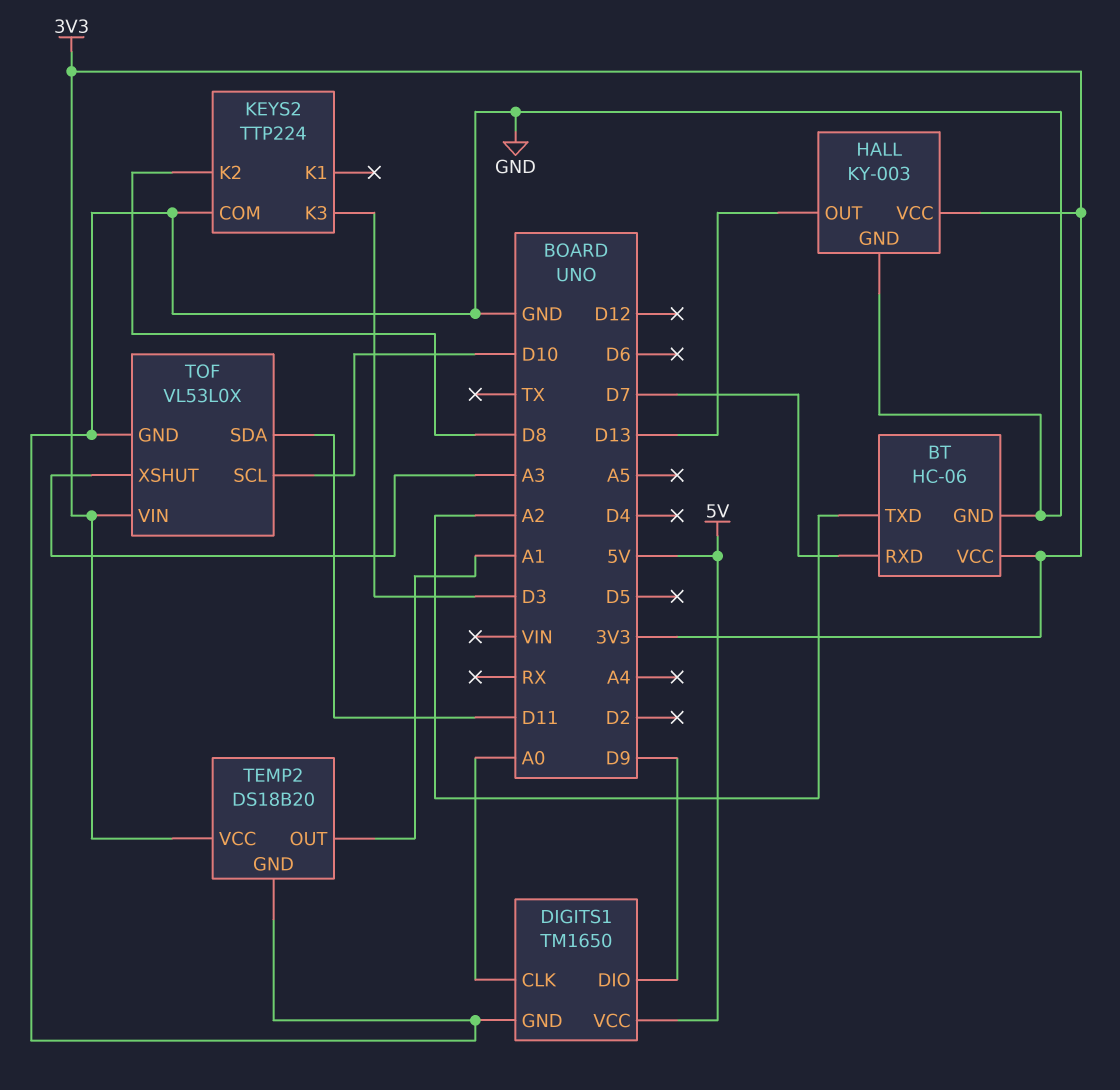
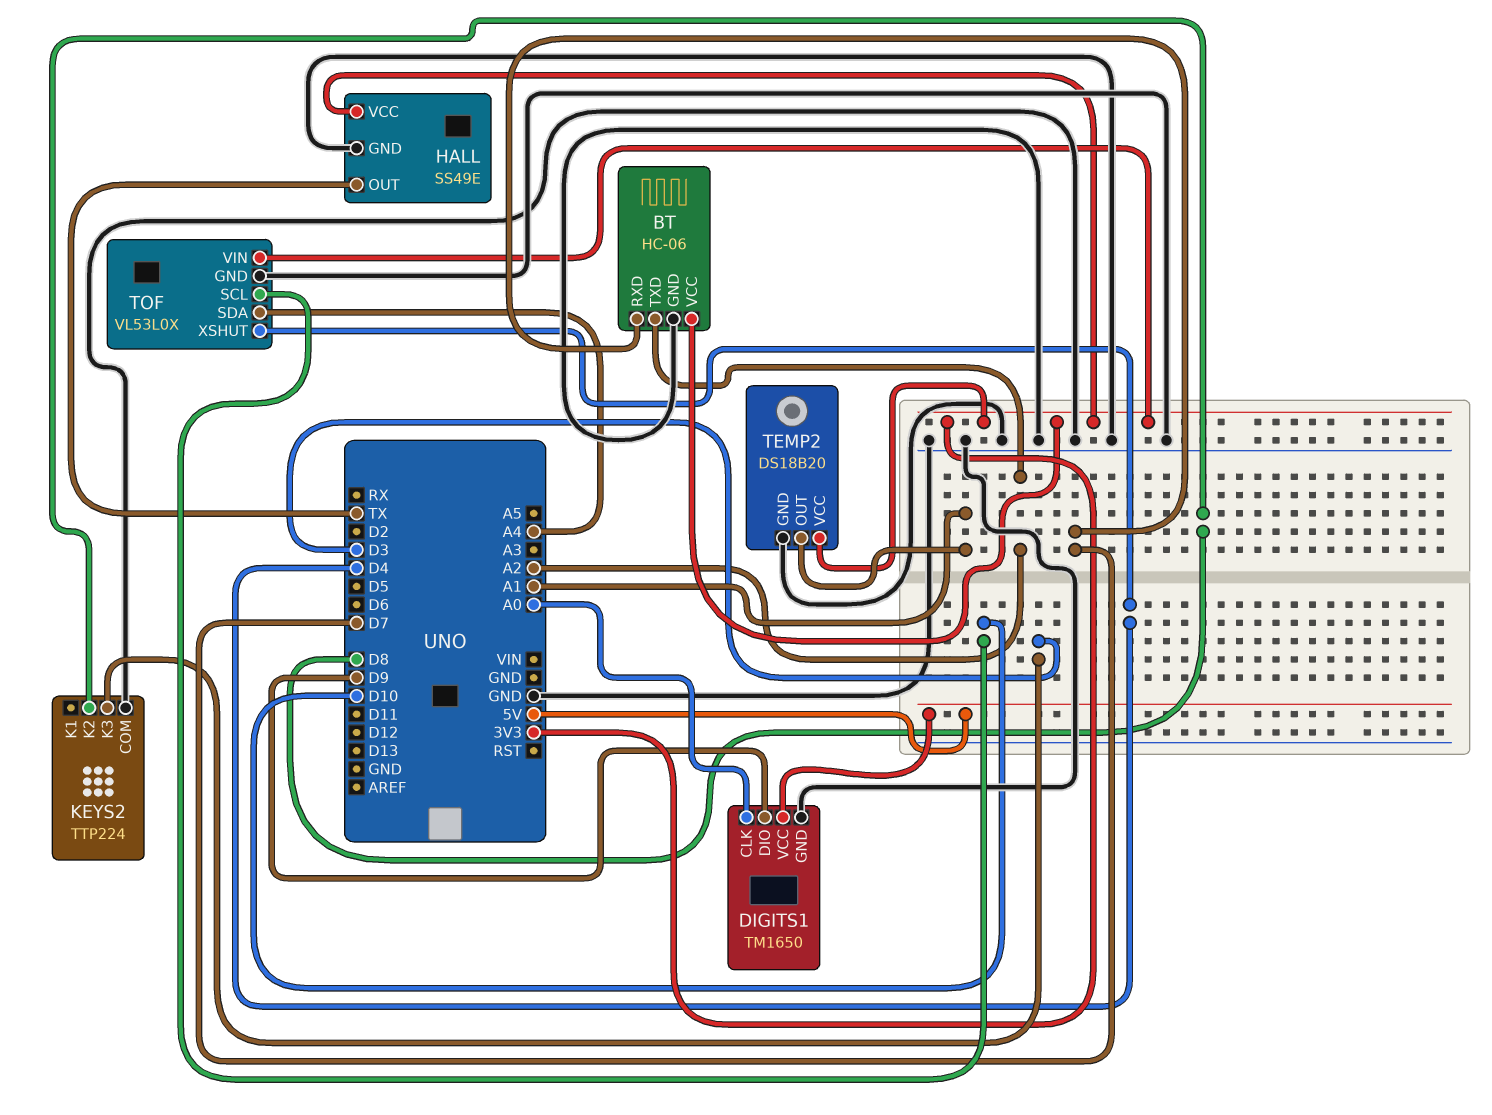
HALL: KY-003 -> SS49E
HALL pin OUT: D13 -> TX
TOF pin SDA: D11 -> A4
TOF pin XSHUT: A3 -> D4

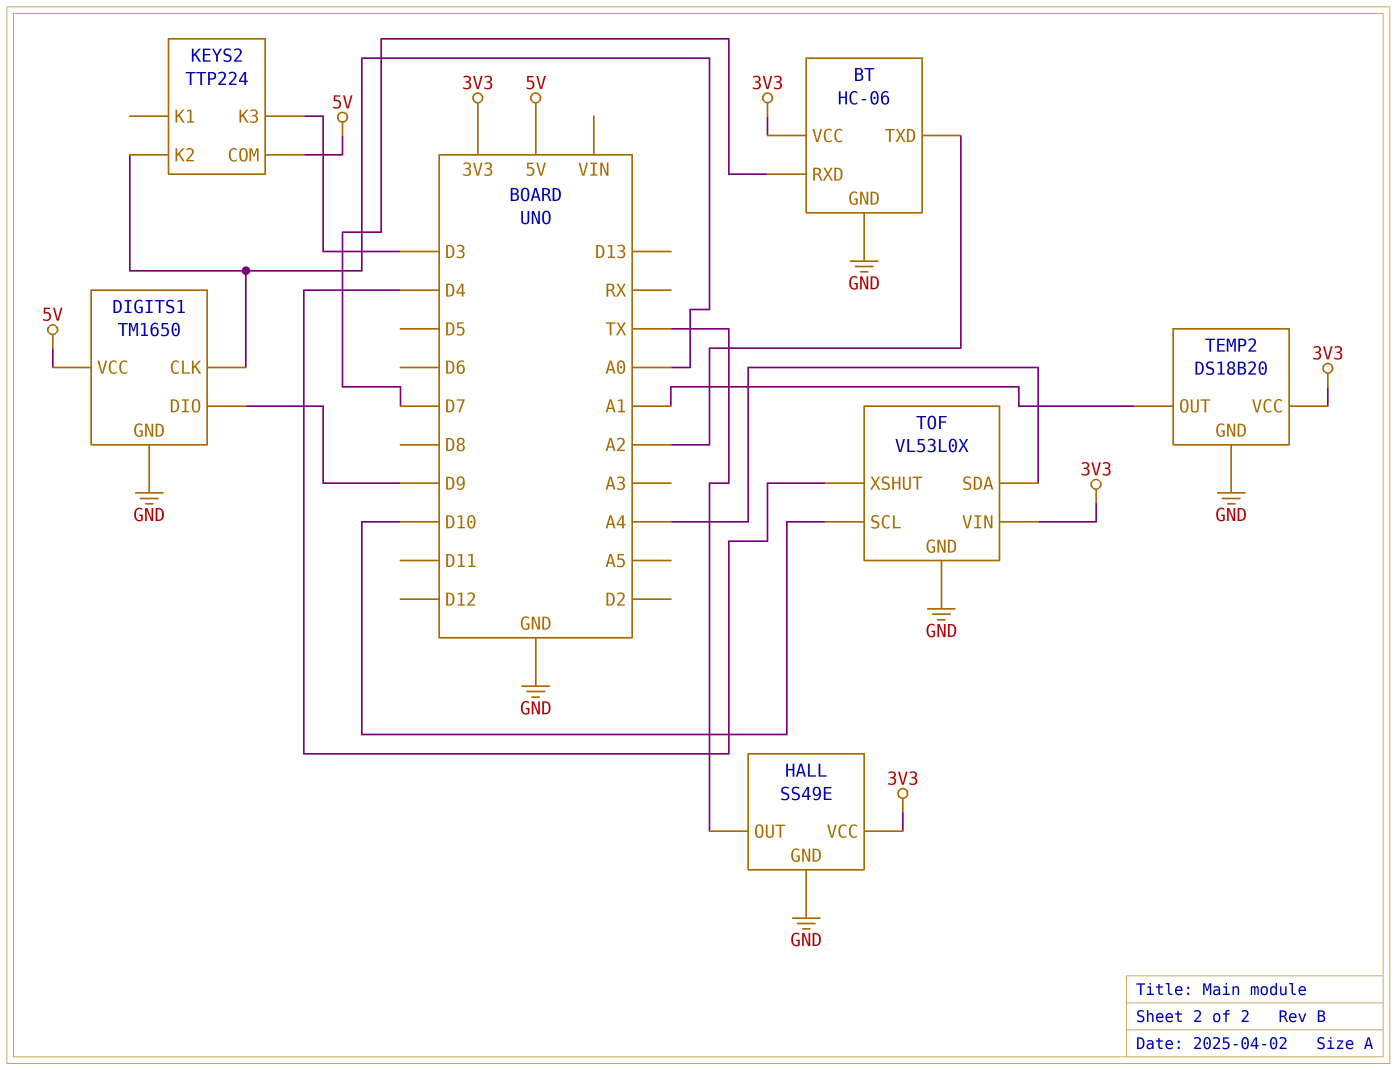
KEYS2 pin COM: GND -> 5V
KEYS2 pin K2: D8 -> A0

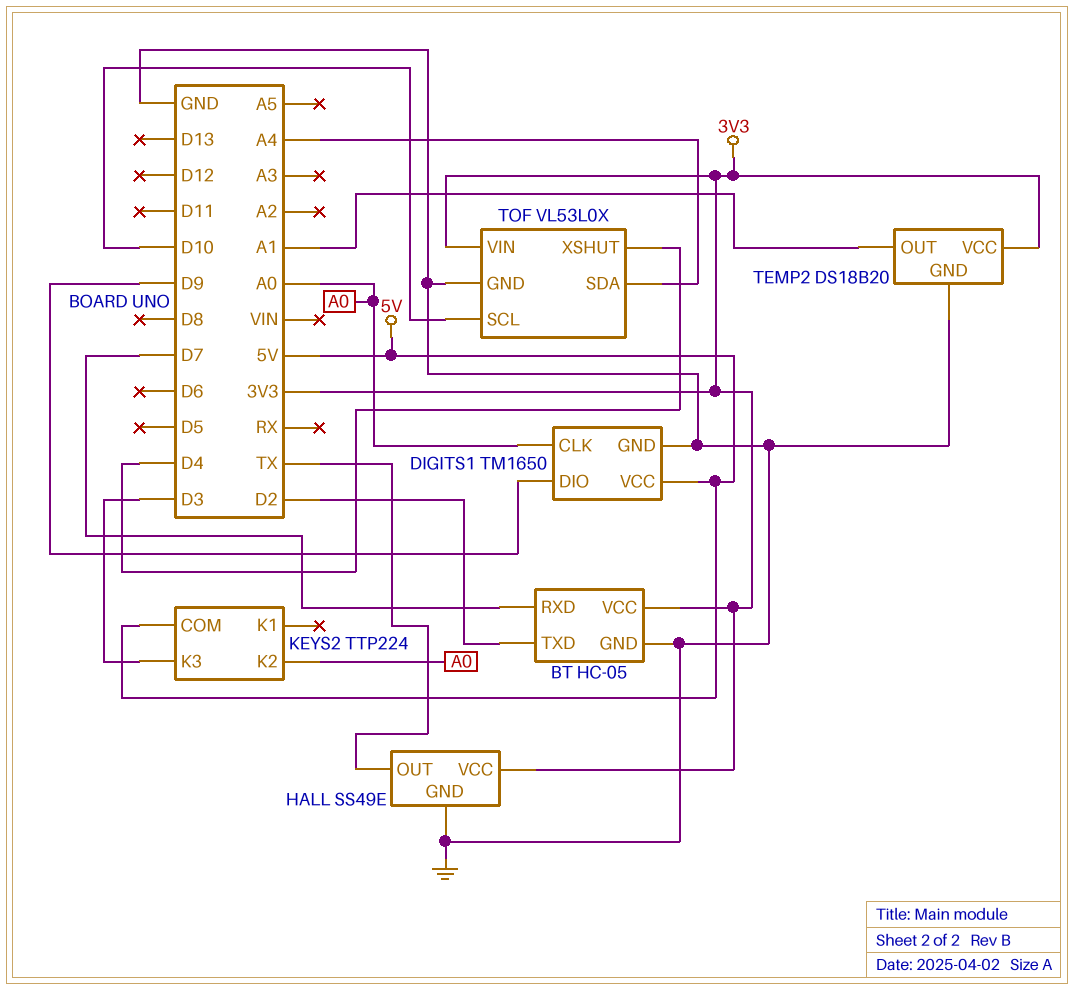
BT: HC-06 -> HC-05
BT pin TXD: A2 -> D2

